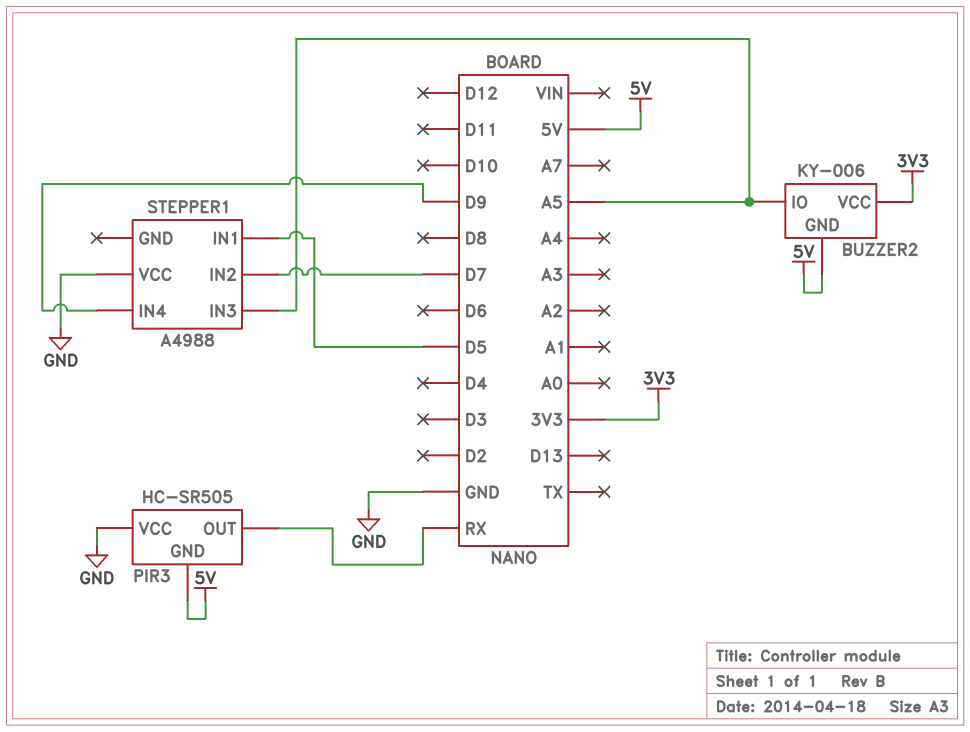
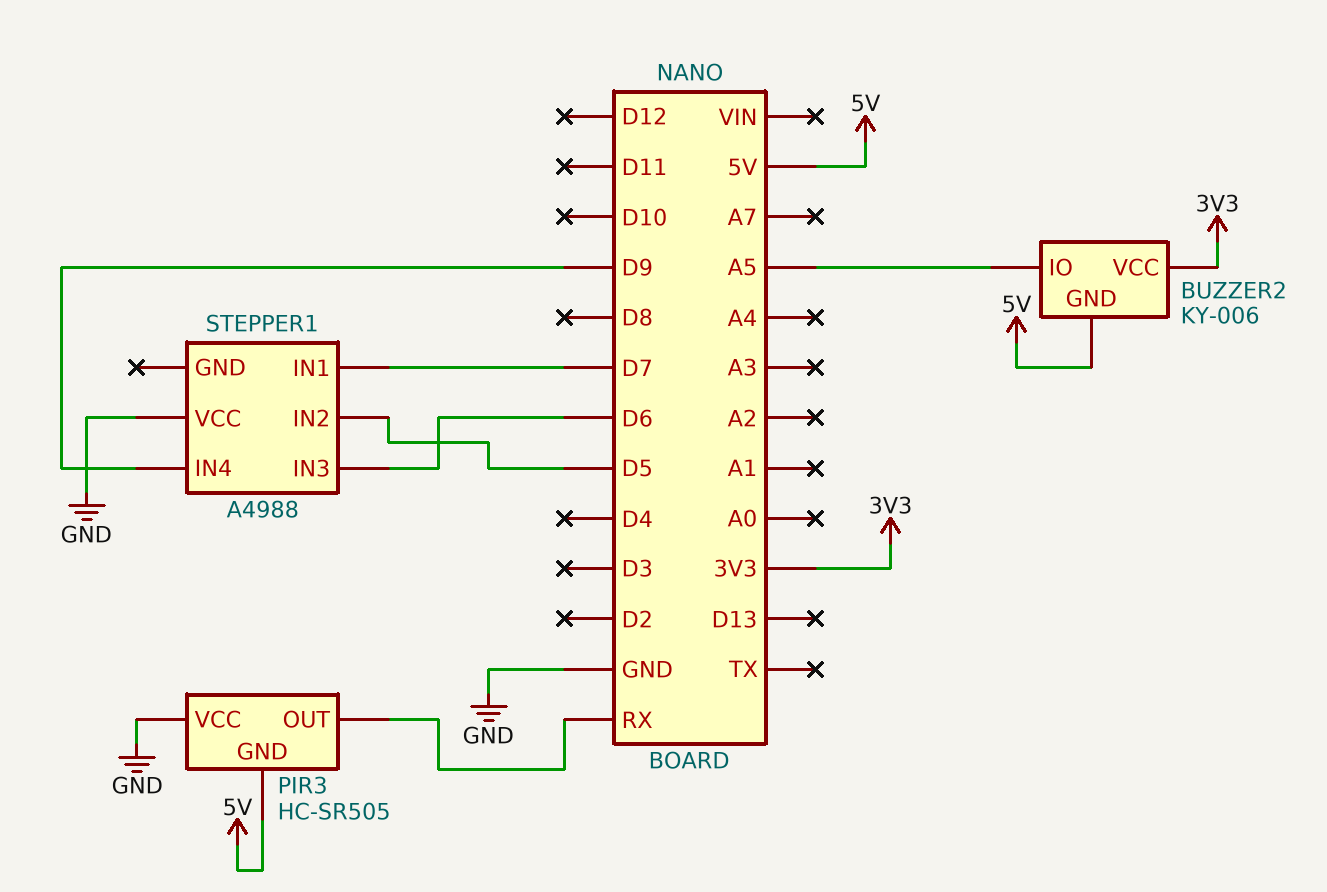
STEPPER1 pin IN1: D5 -> D7
STEPPER1 pin IN2: D7 -> D5
STEPPER1 pin IN3: A5 -> D6

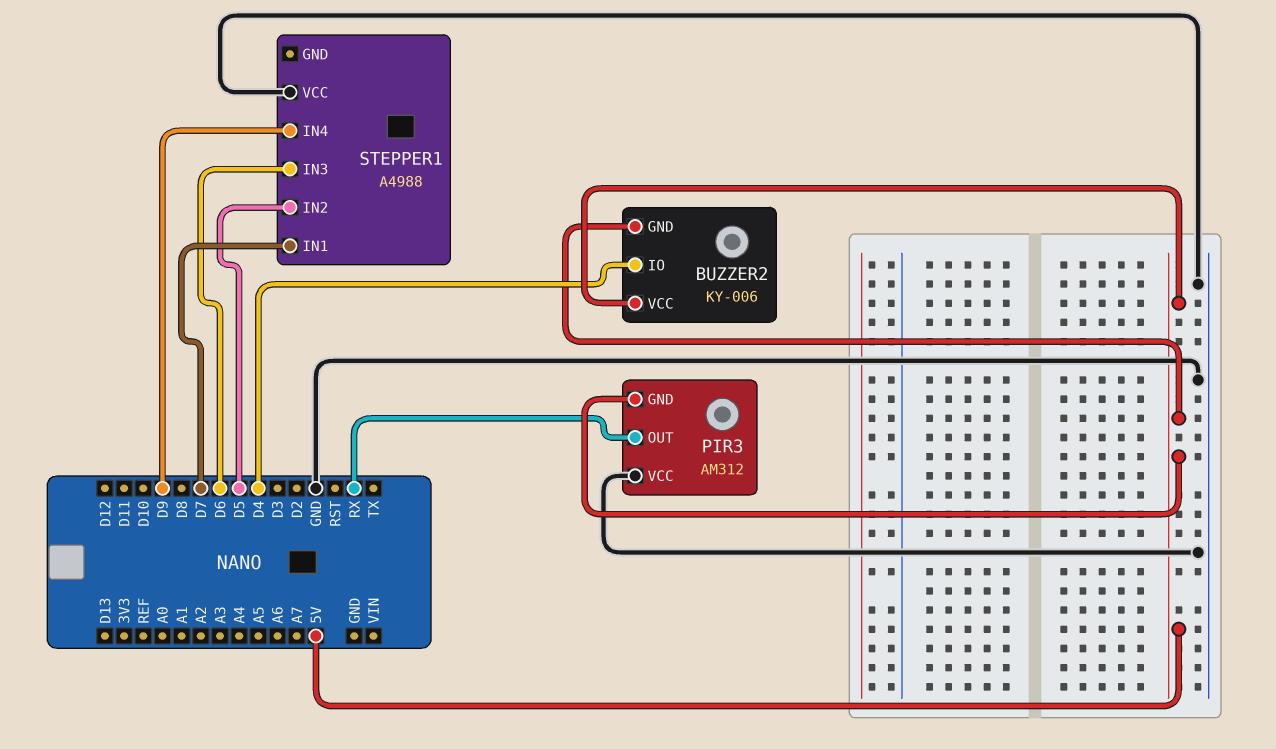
BUZZER2 pin IO: A5 -> D4
BUZZER2 pin VCC: 3V3 -> 5V
PIR3: HC-SR505 -> AM312

